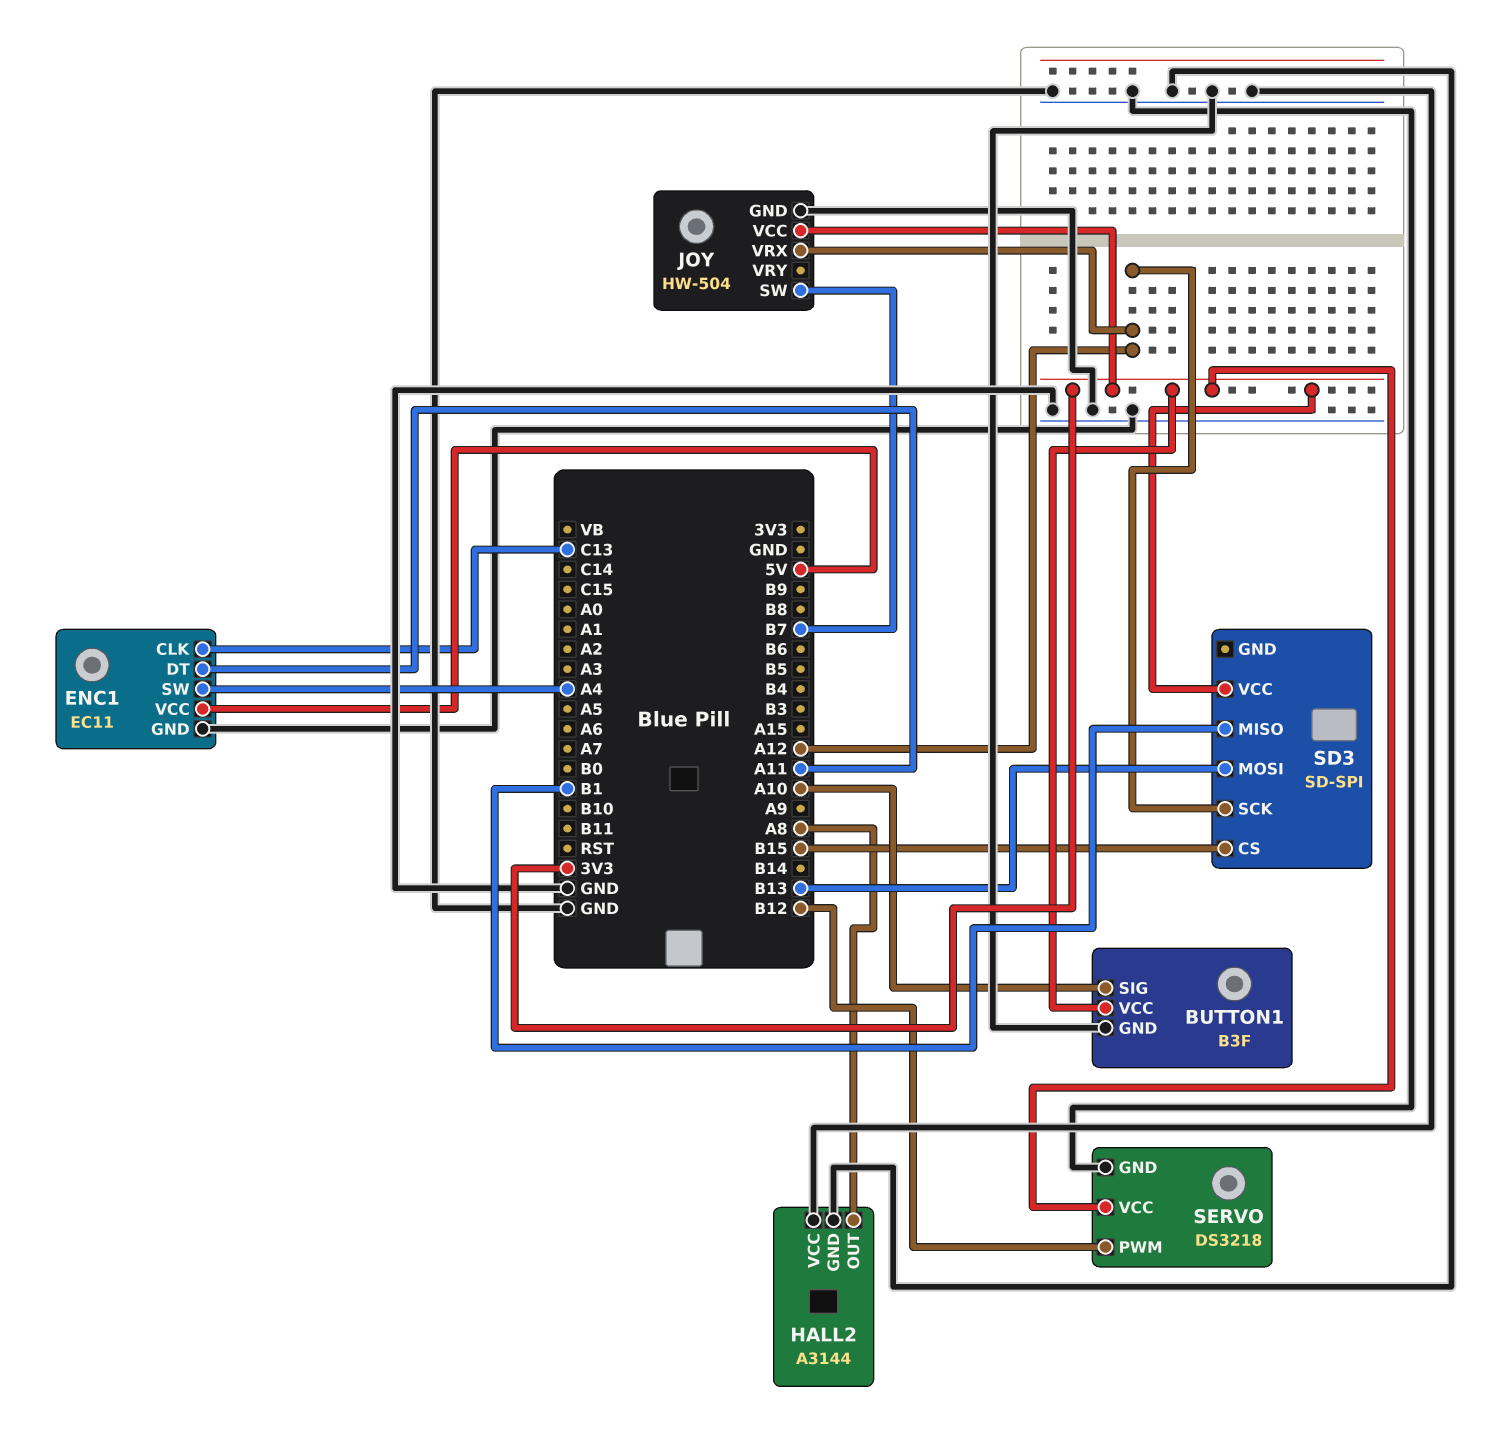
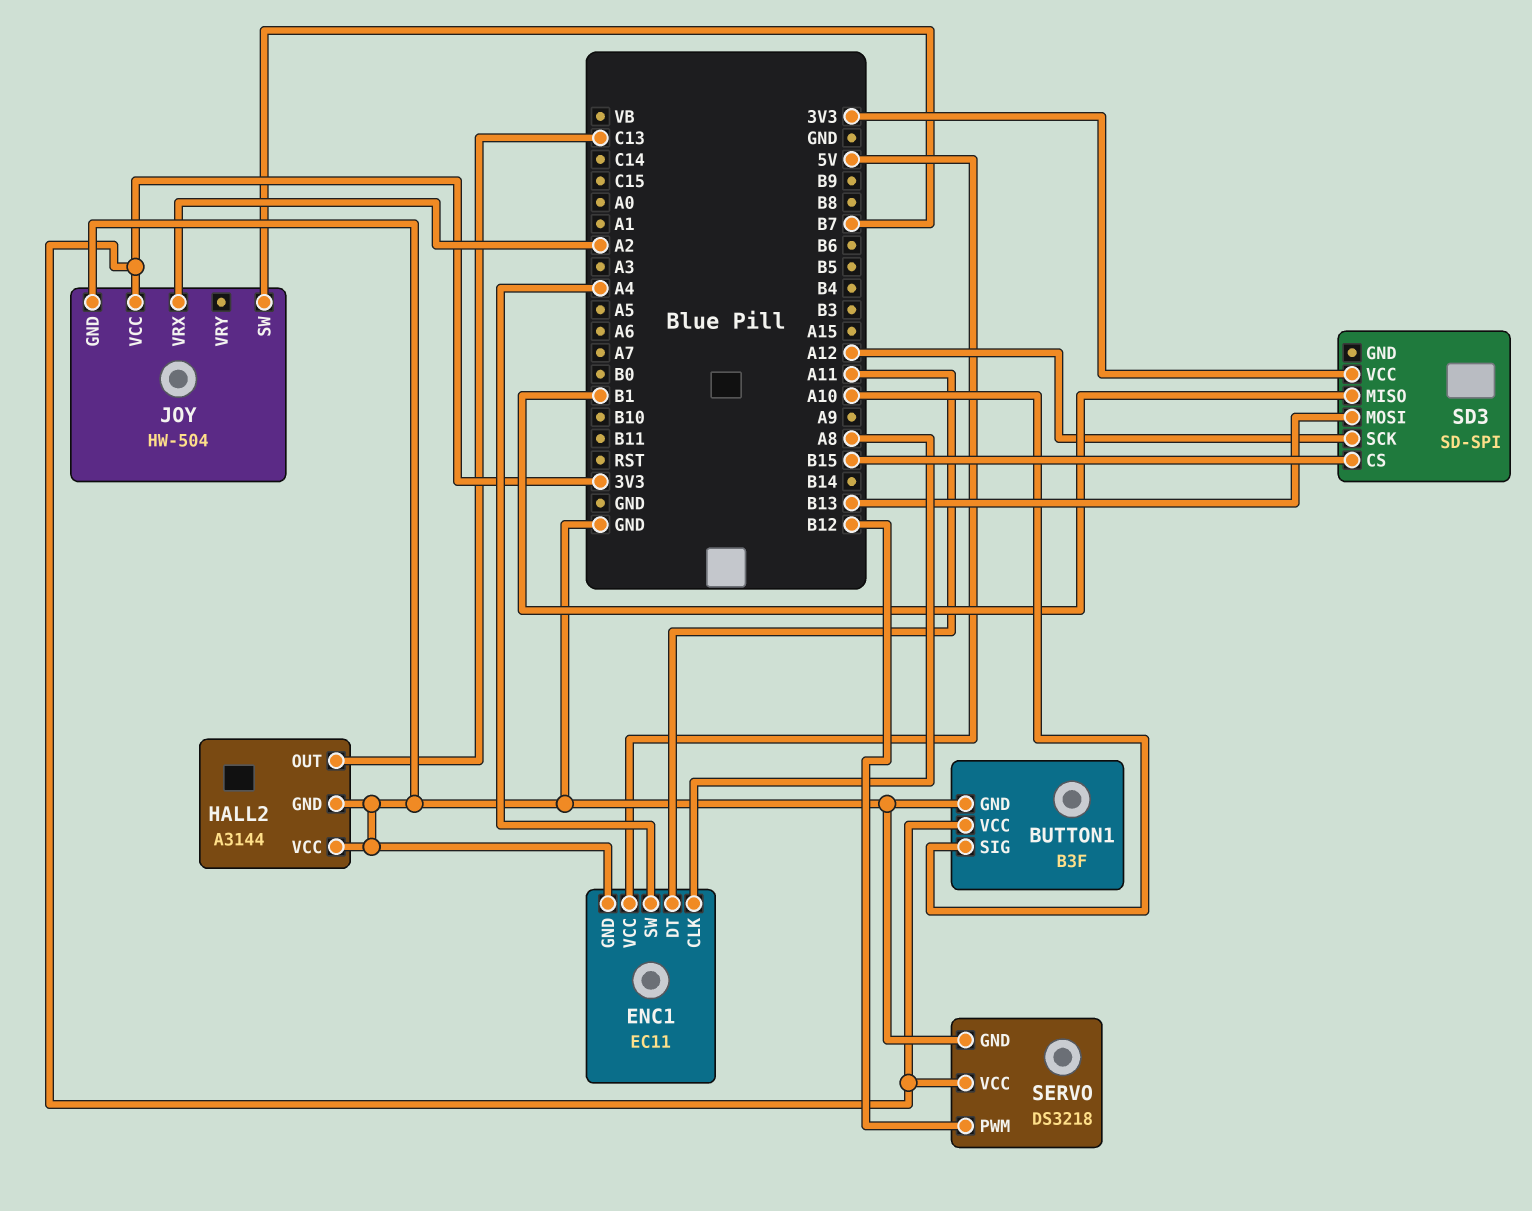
ENC1 pin CLK: C13 -> A8
HALL2 pin OUT: A8 -> C13
JOY pin VRX: A12 -> A2

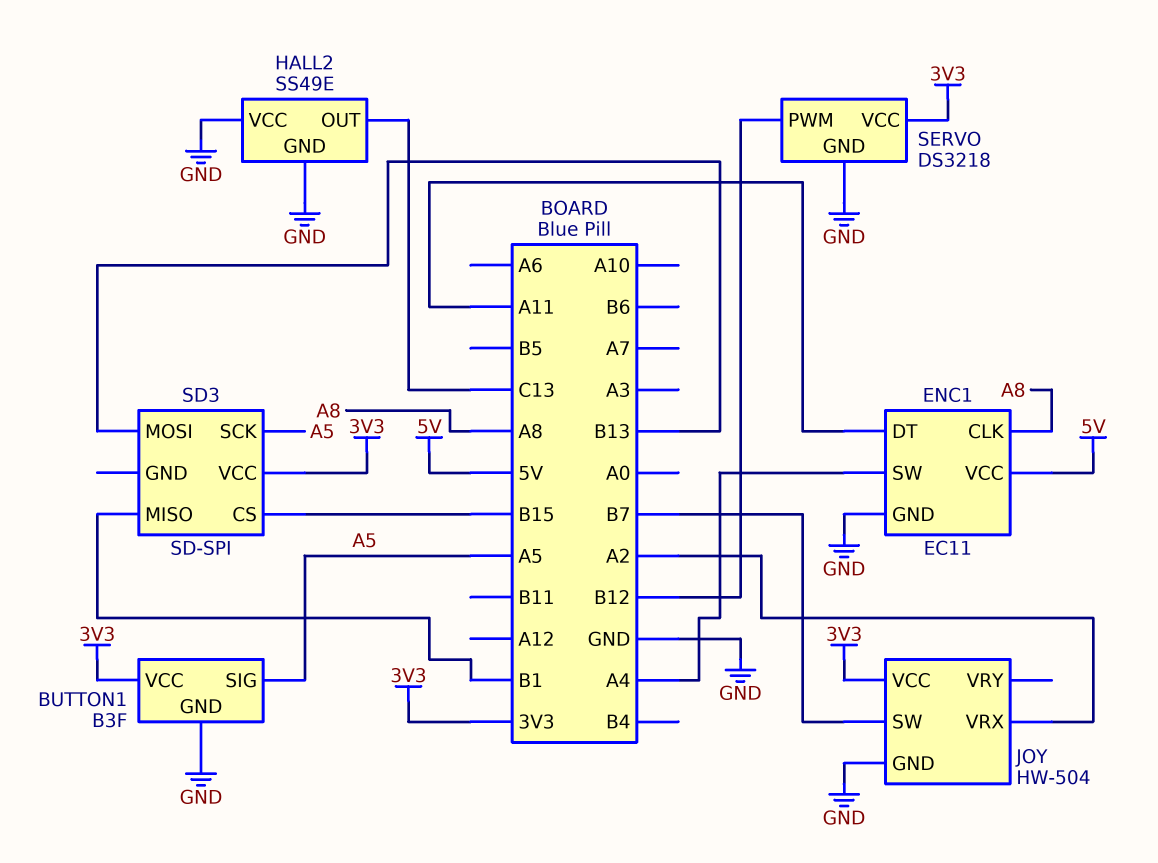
BUTTON1 pin SIG: A10 -> A5
HALL2: A3144 -> SS49E
SD3 pin SCK: A12 -> A5

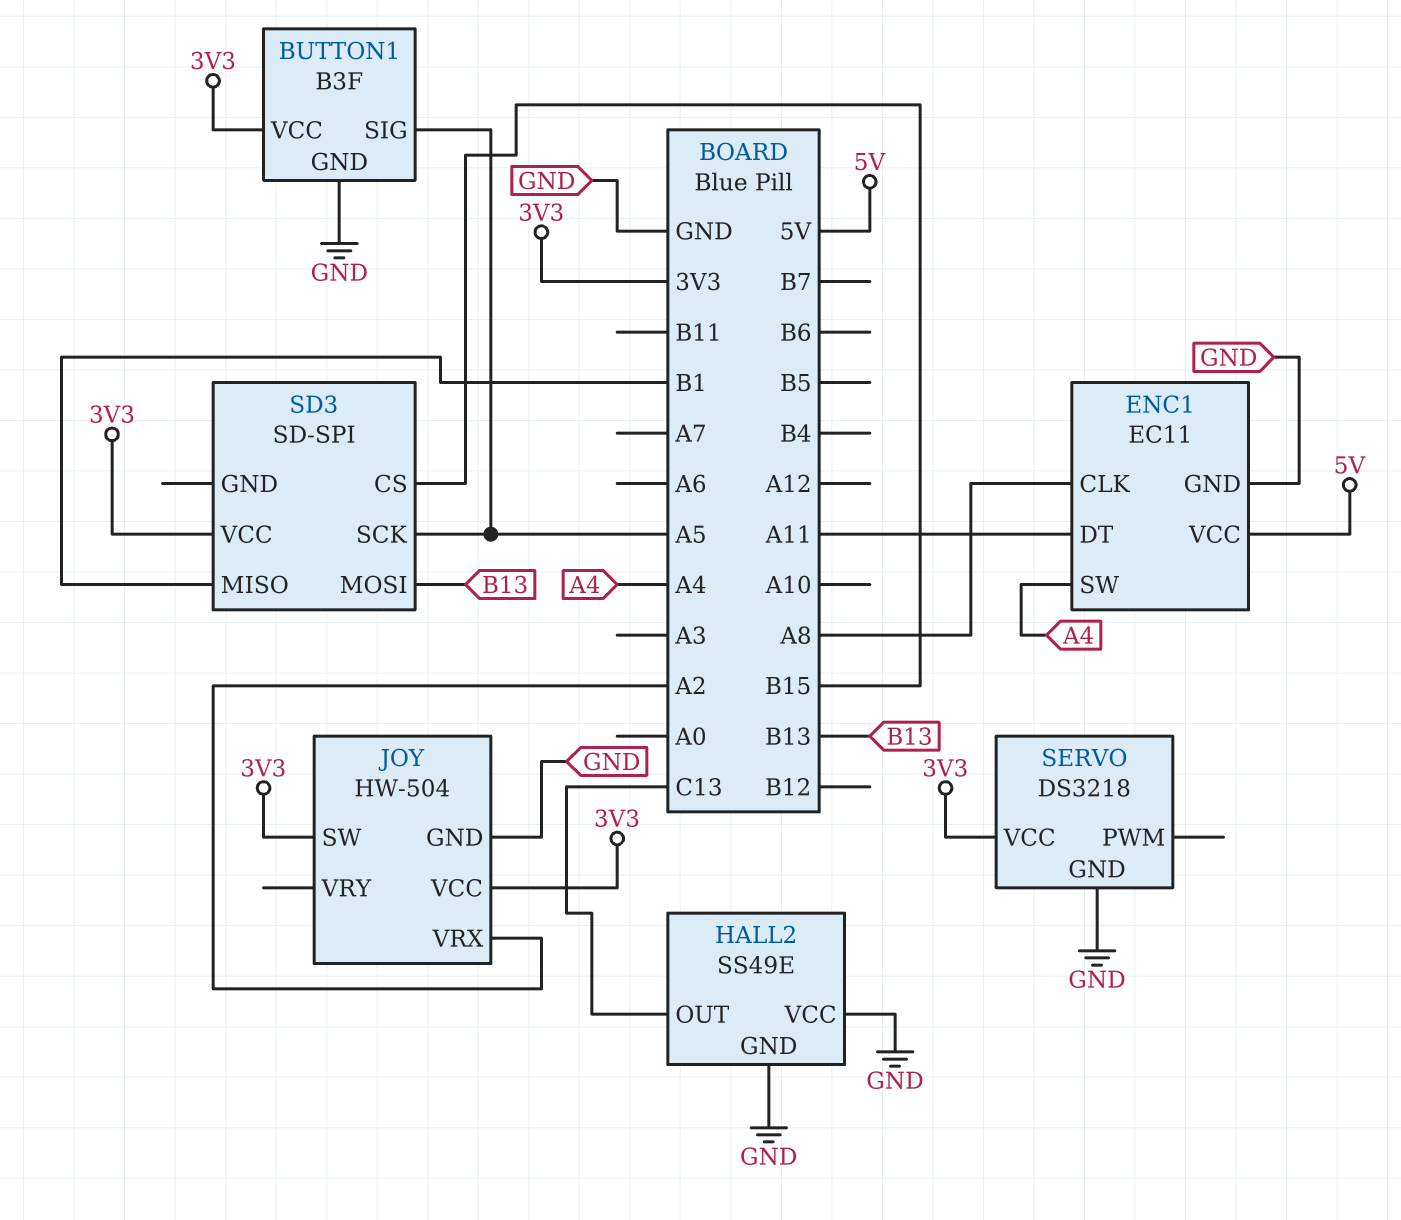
JOY pin SW: B7 -> 3V3
SERVO pin PWM: B12 -> none

